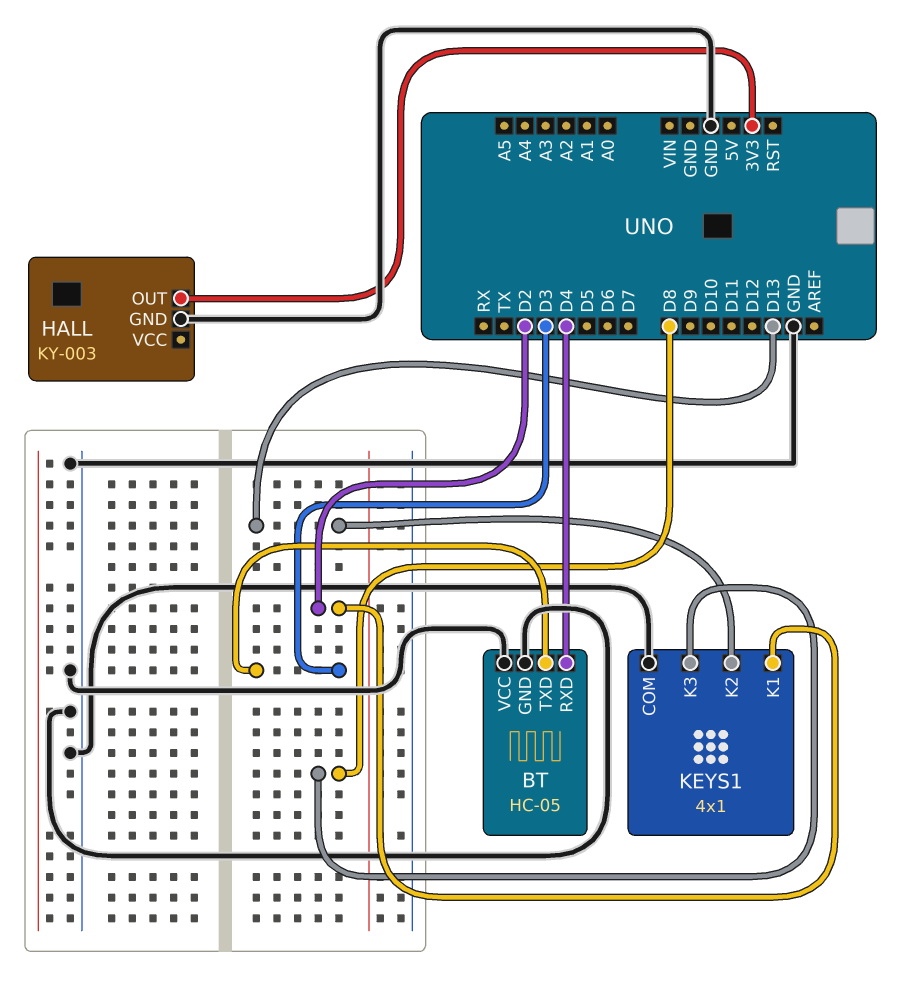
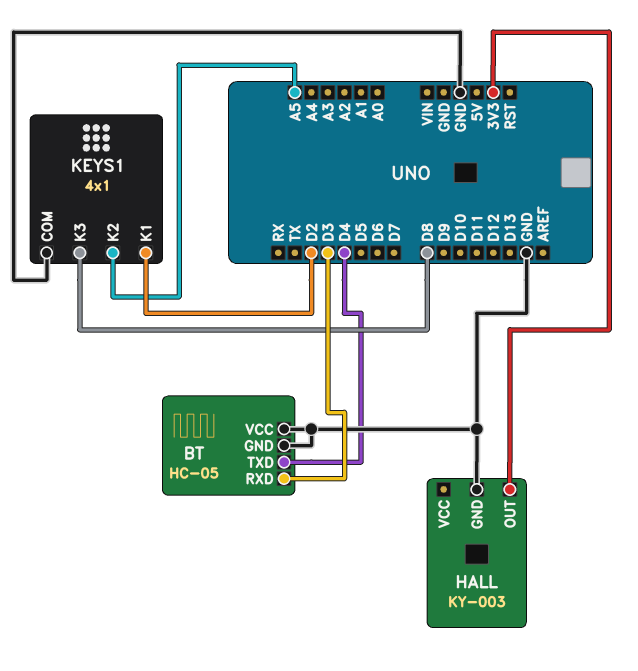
BT pin RXD: D4 -> D3
BT pin TXD: D3 -> D4
KEYS1 pin K2: D13 -> A5

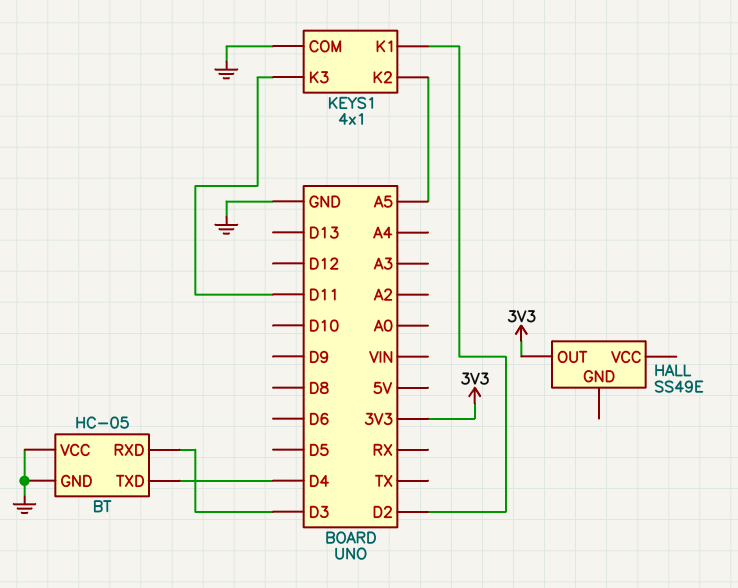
HALL: KY-003 -> SS49E
HALL pin GND: GND -> none
KEYS1 pin K3: D8 -> D11

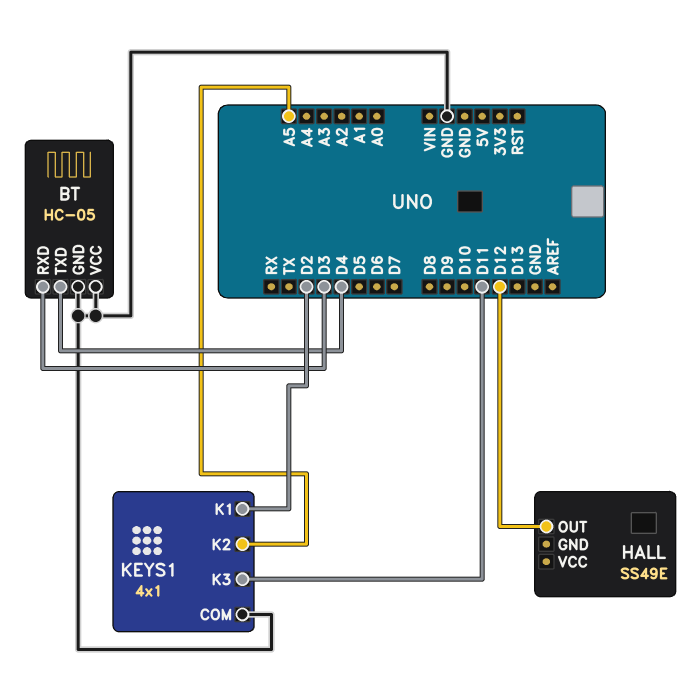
HALL pin OUT: 3V3 -> D12

